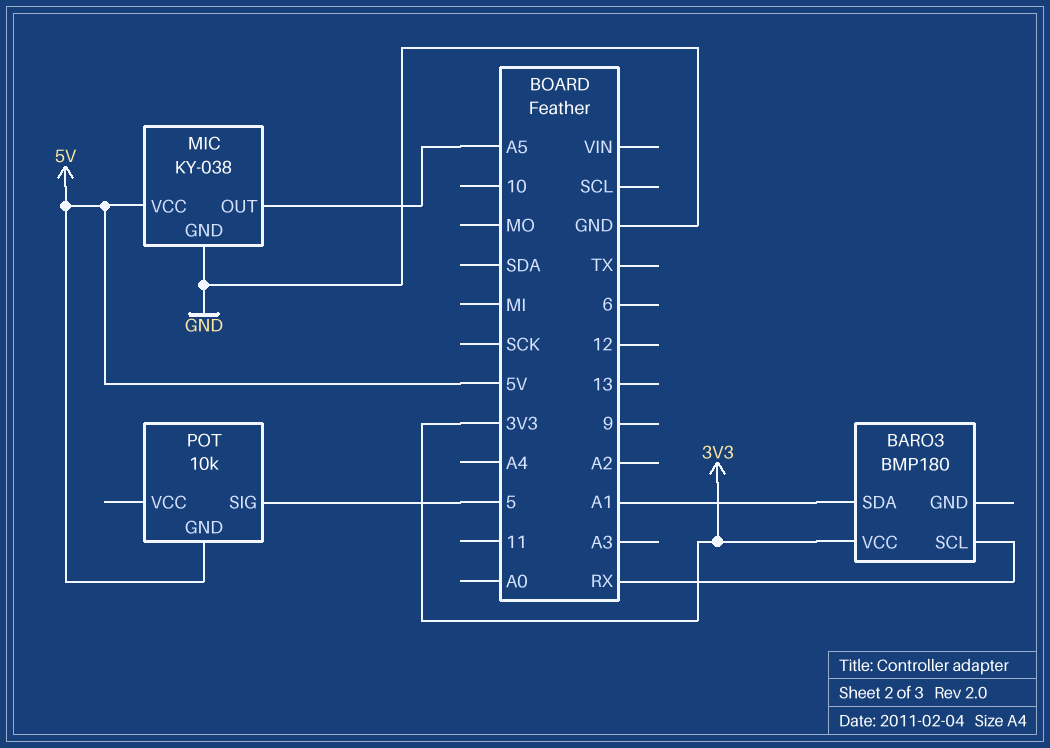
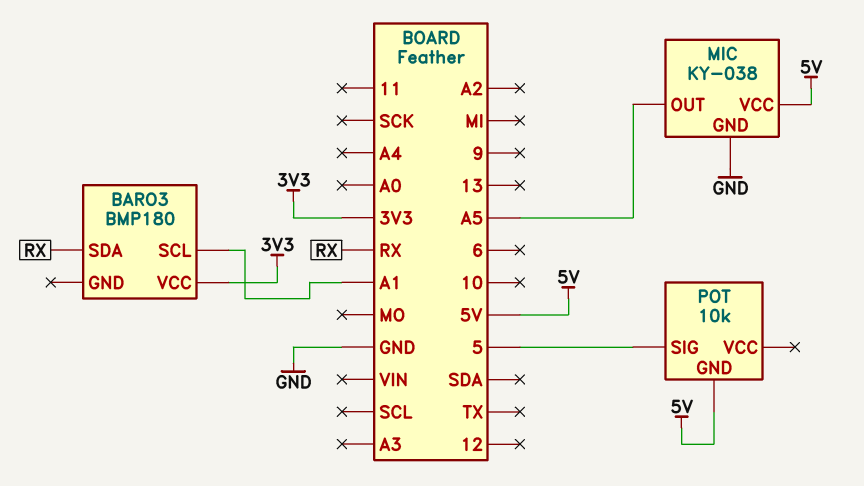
BARO3 pin SCL: RX -> A1
BARO3 pin SDA: A1 -> RX

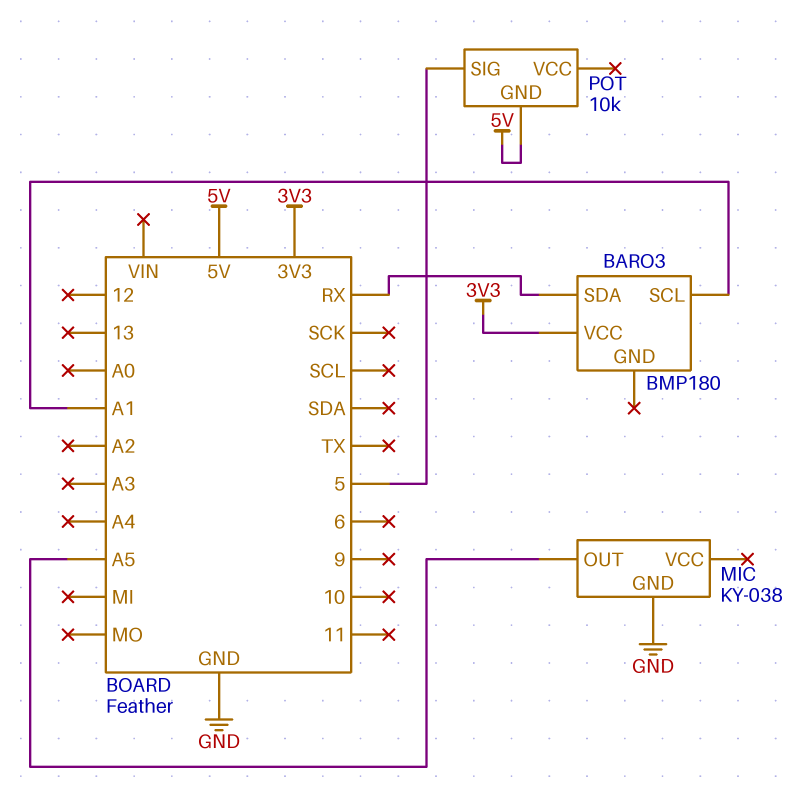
MIC pin VCC: 5V -> none

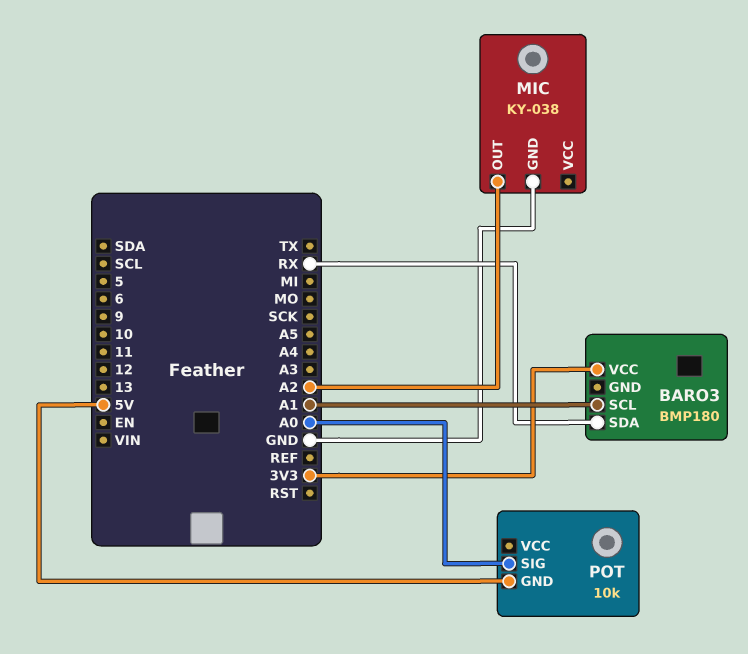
MIC pin OUT: A5 -> A2
POT pin SIG: 5 -> A0

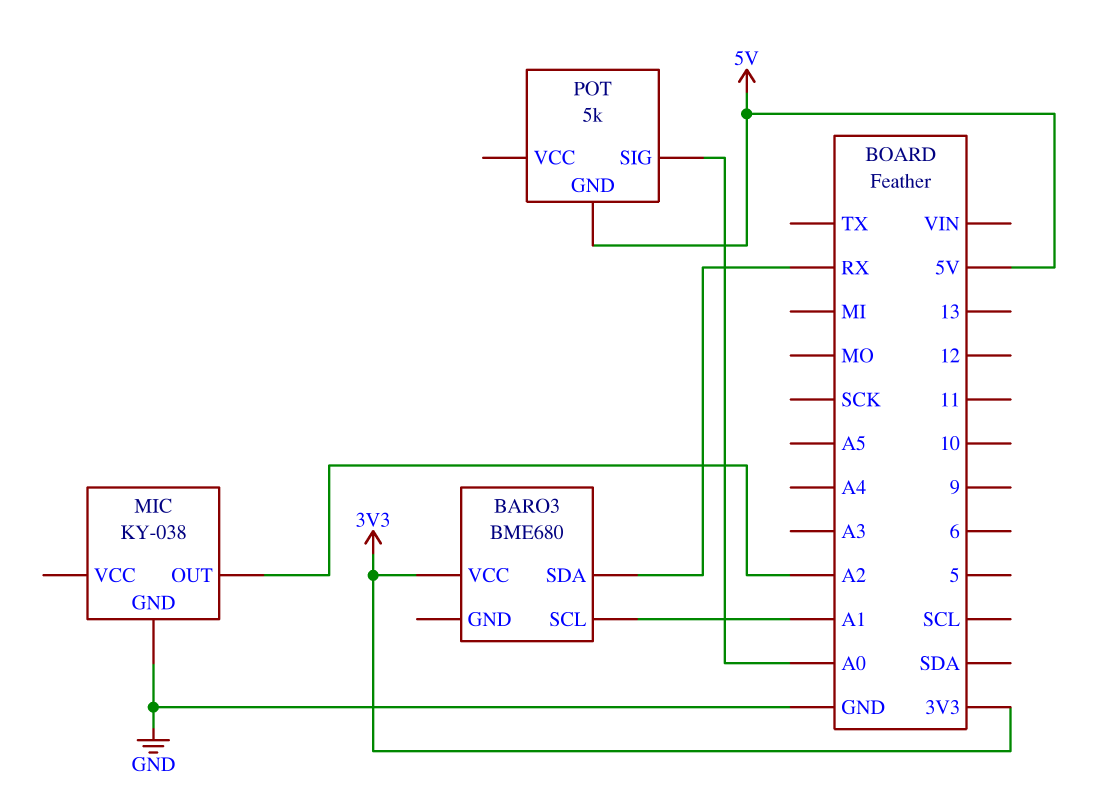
BARO3: BMP180 -> BME680
POT: 10k -> 5k

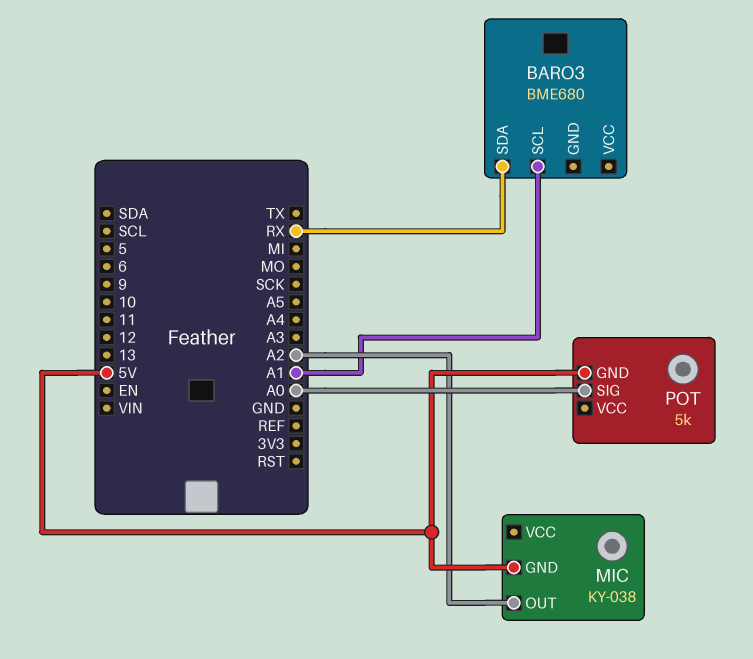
BARO3 pin VCC: 3V3 -> none
MIC pin GND: GND -> 5V

